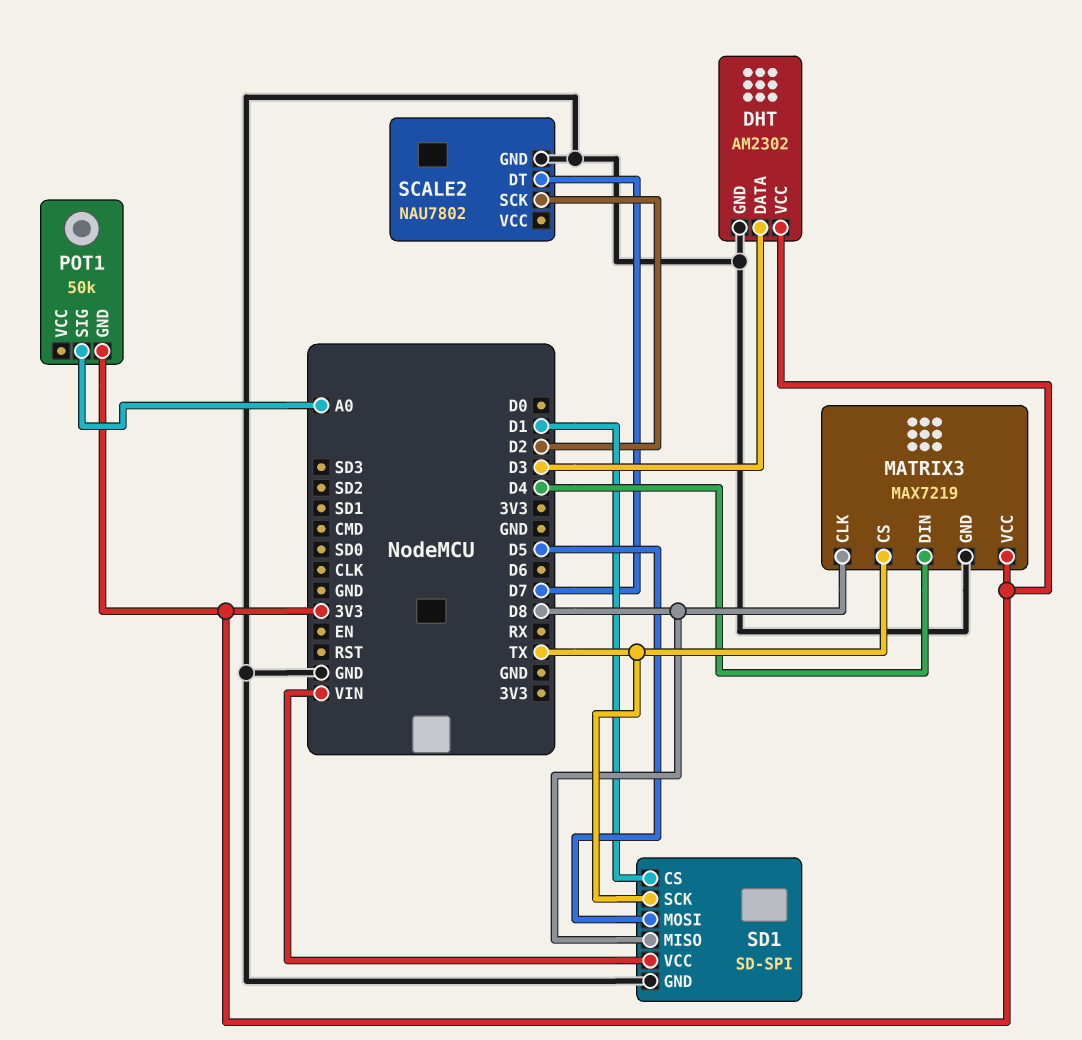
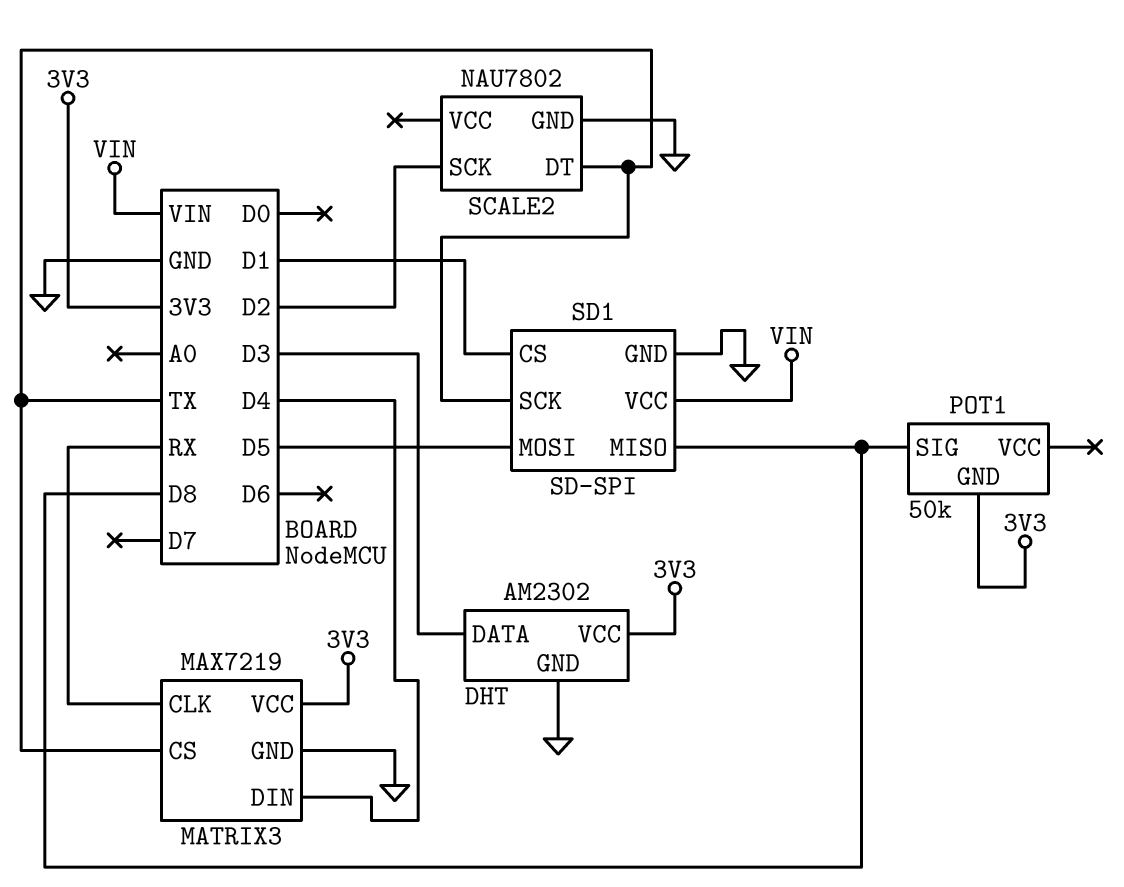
MATRIX3 pin CLK: D8 -> RX
POT1 pin SIG: A0 -> D8
SCALE2 pin DT: D7 -> TX

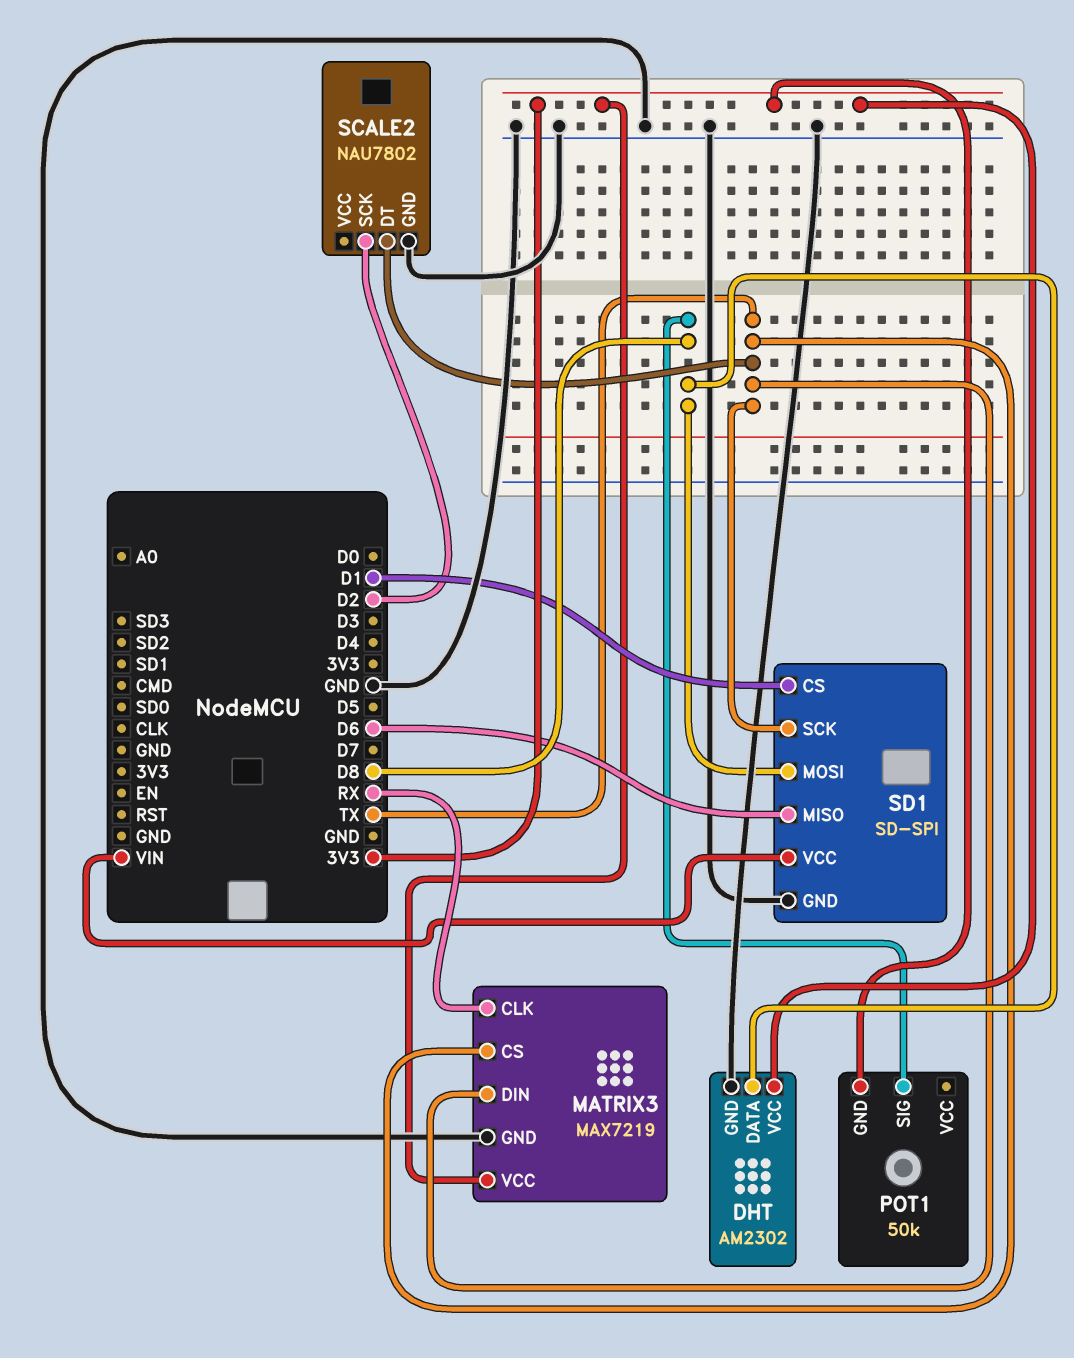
DHT pin DATA: D3 -> D8
MATRIX3 pin DIN: D4 -> TX
SD1 pin MISO: D8 -> D6
SD1 pin MOSI: D5 -> D8

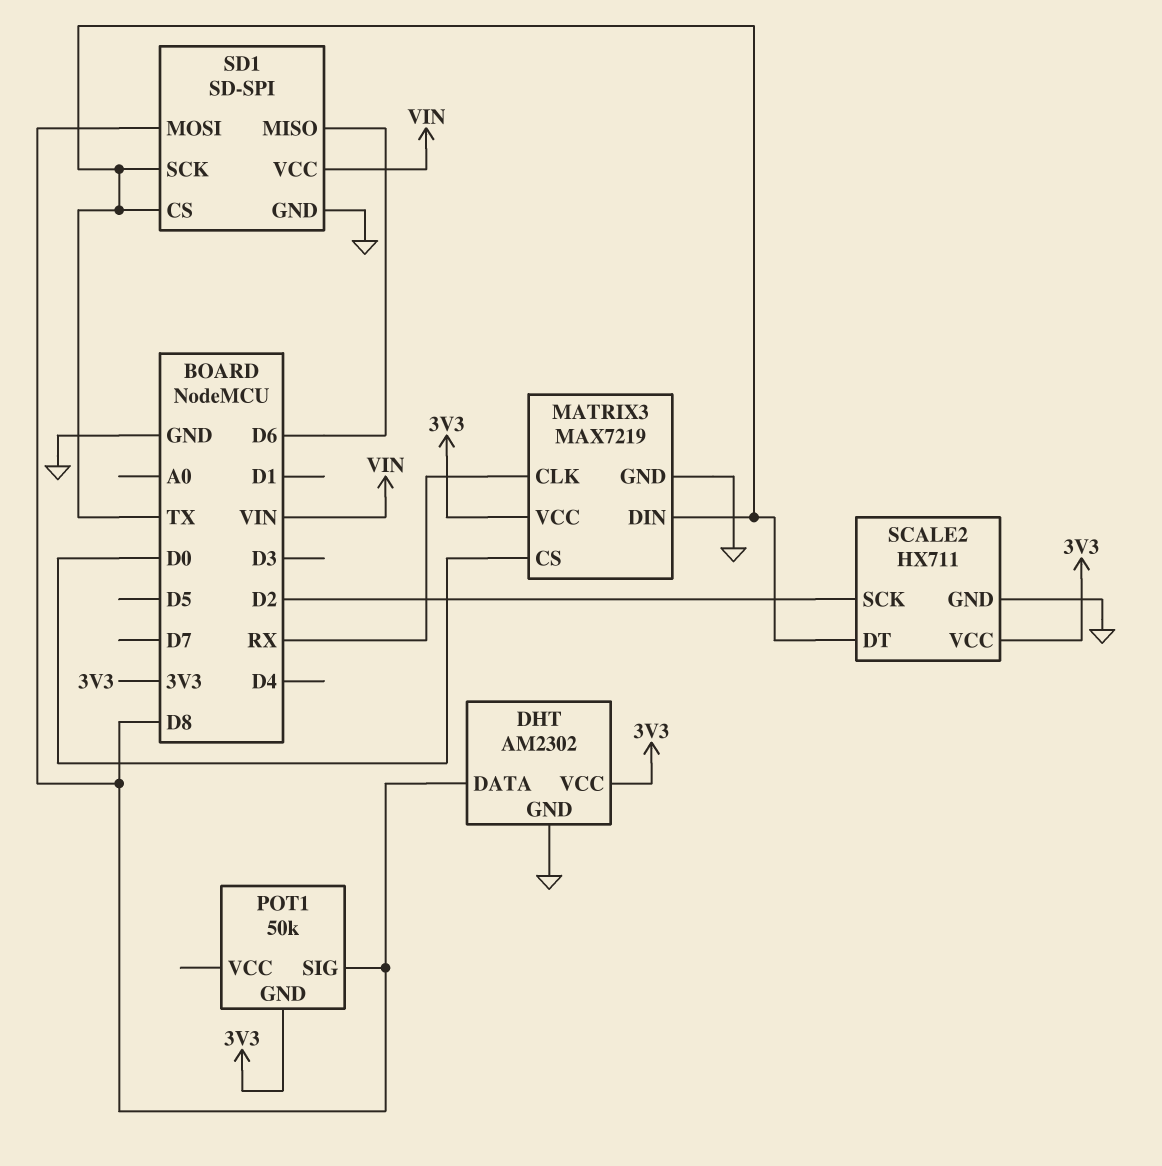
MATRIX3 pin CS: TX -> D0
SCALE2: NAU7802 -> HX711
SCALE2 pin VCC: none -> 3V3
SD1 pin CS: D1 -> TX

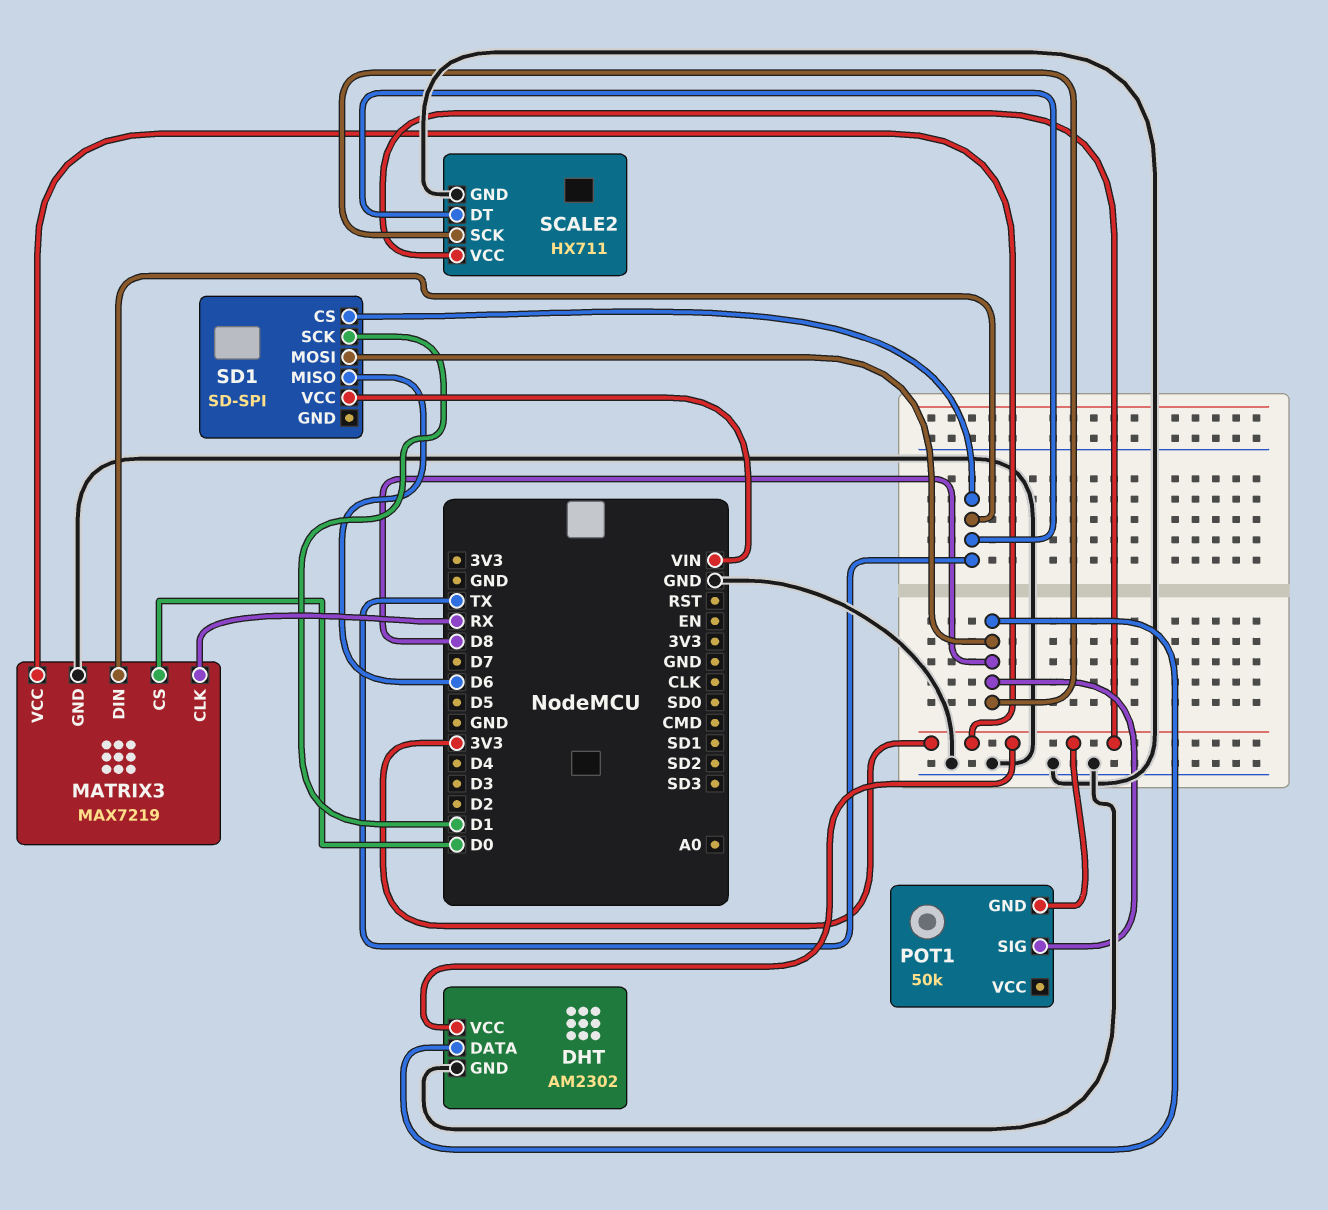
SCALE2 pin SCK: D2 -> D8
SD1 pin GND: GND -> none
SD1 pin SCK: TX -> D1

